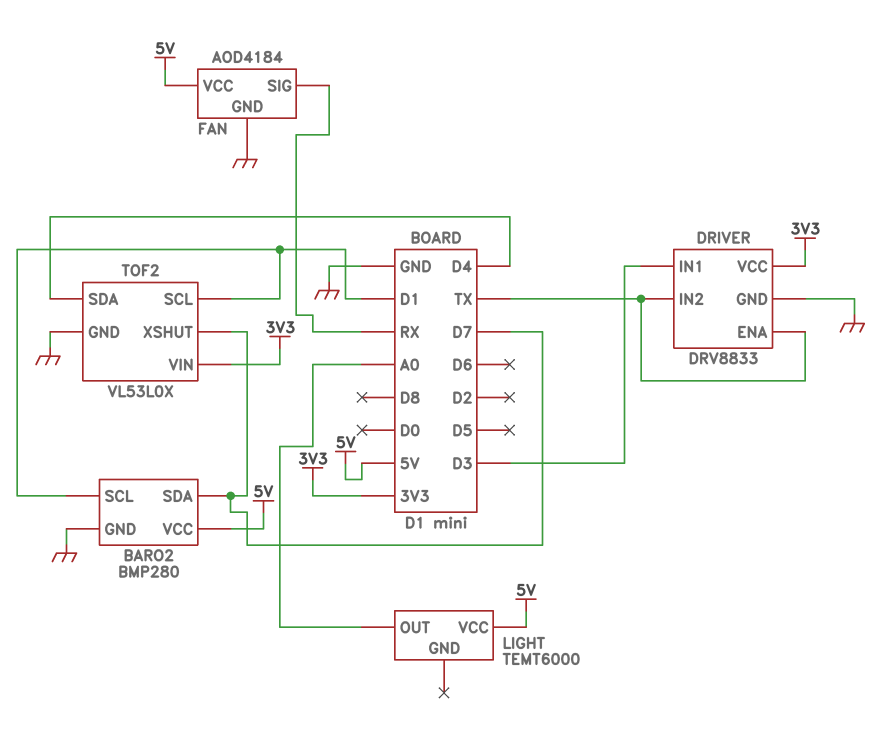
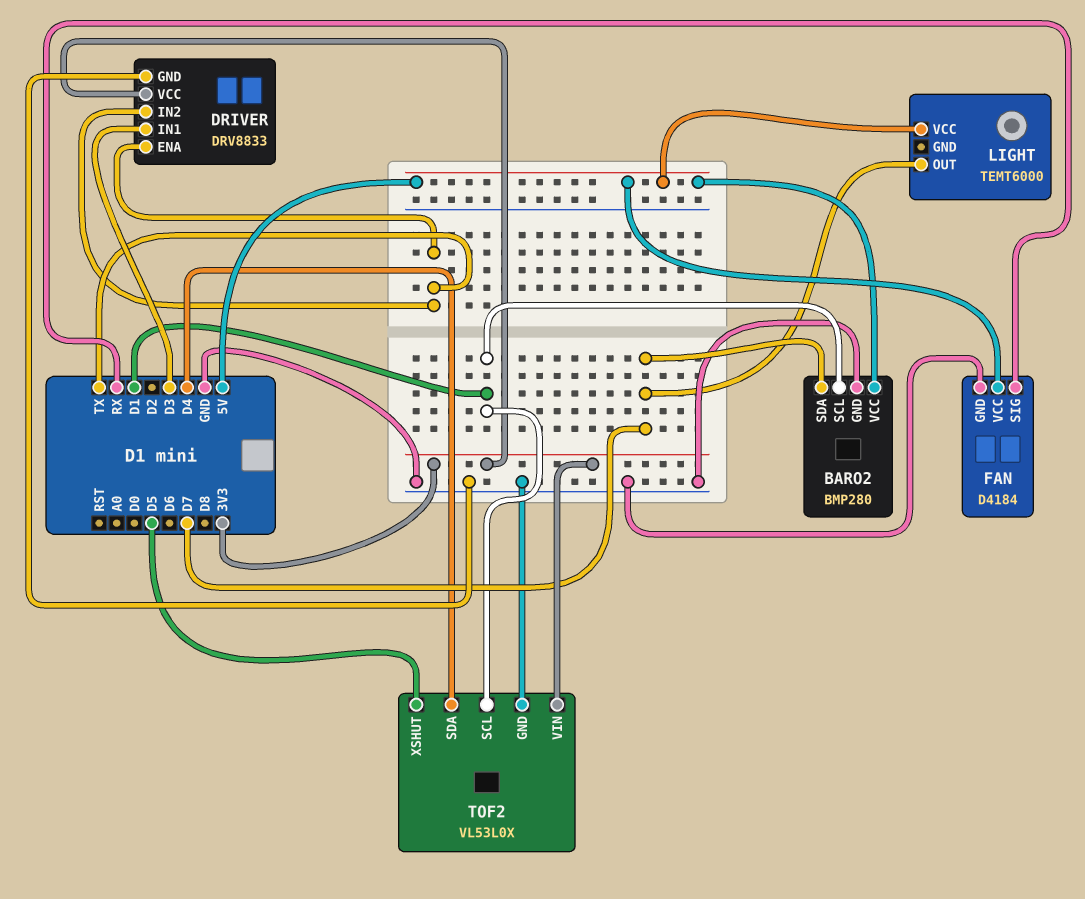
FAN: AOD4184 -> D4184
LIGHT pin OUT: A0 -> D7
TOF2 pin XSHUT: D7 -> D5

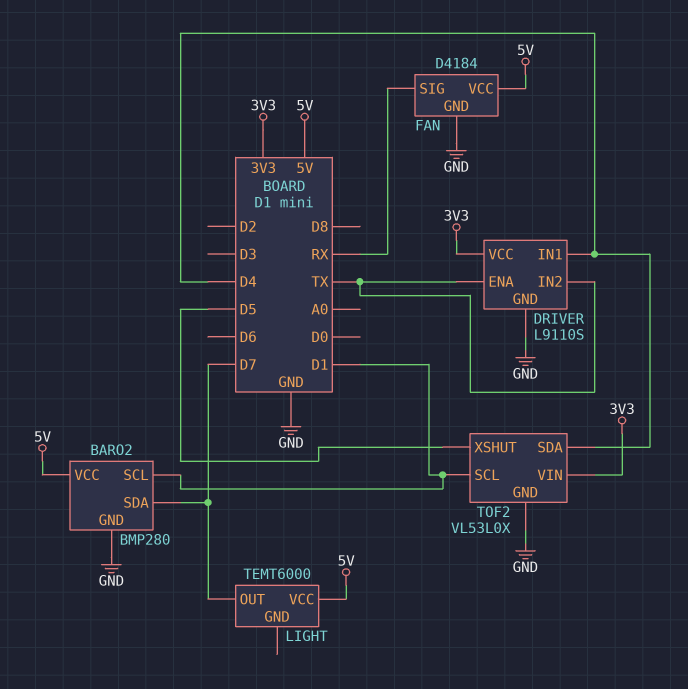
DRIVER: DRV8833 -> L9110S
DRIVER pin IN1: D3 -> D4

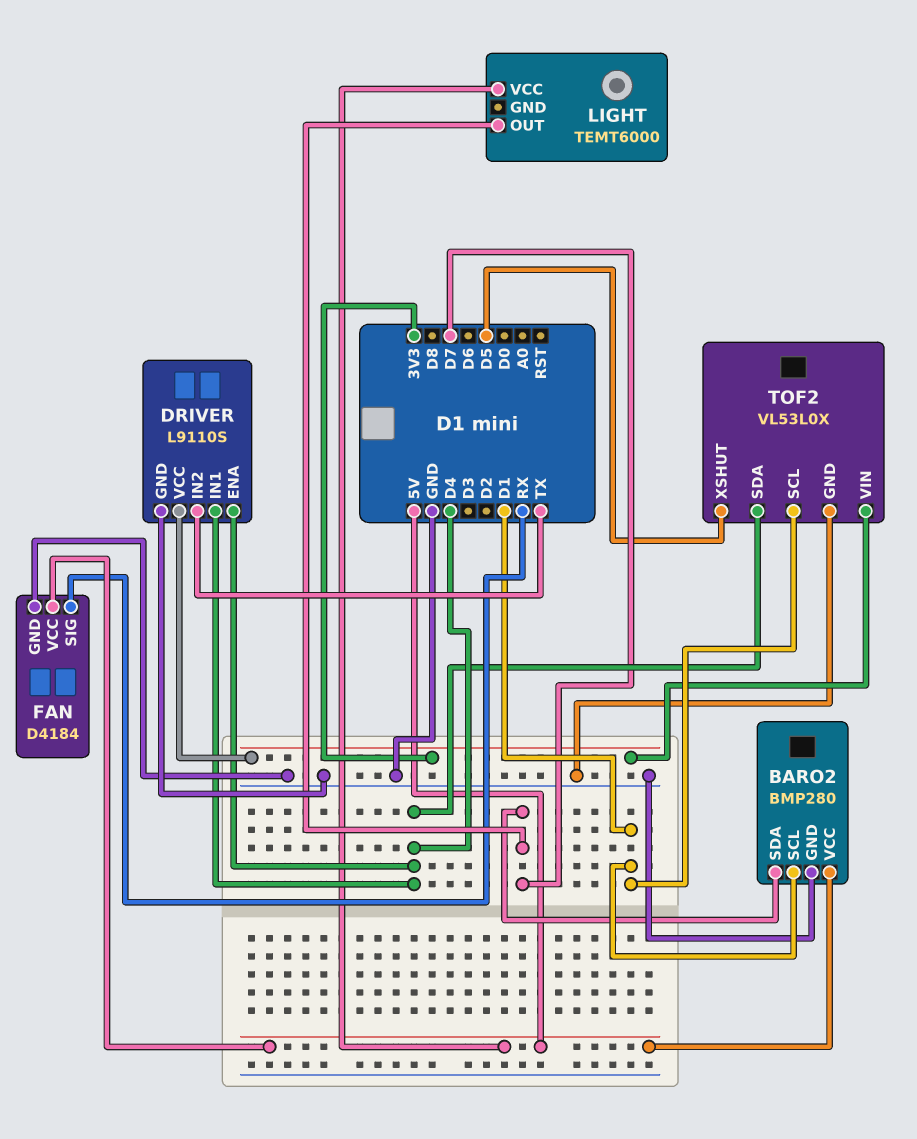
DRIVER pin ENA: TX -> D4

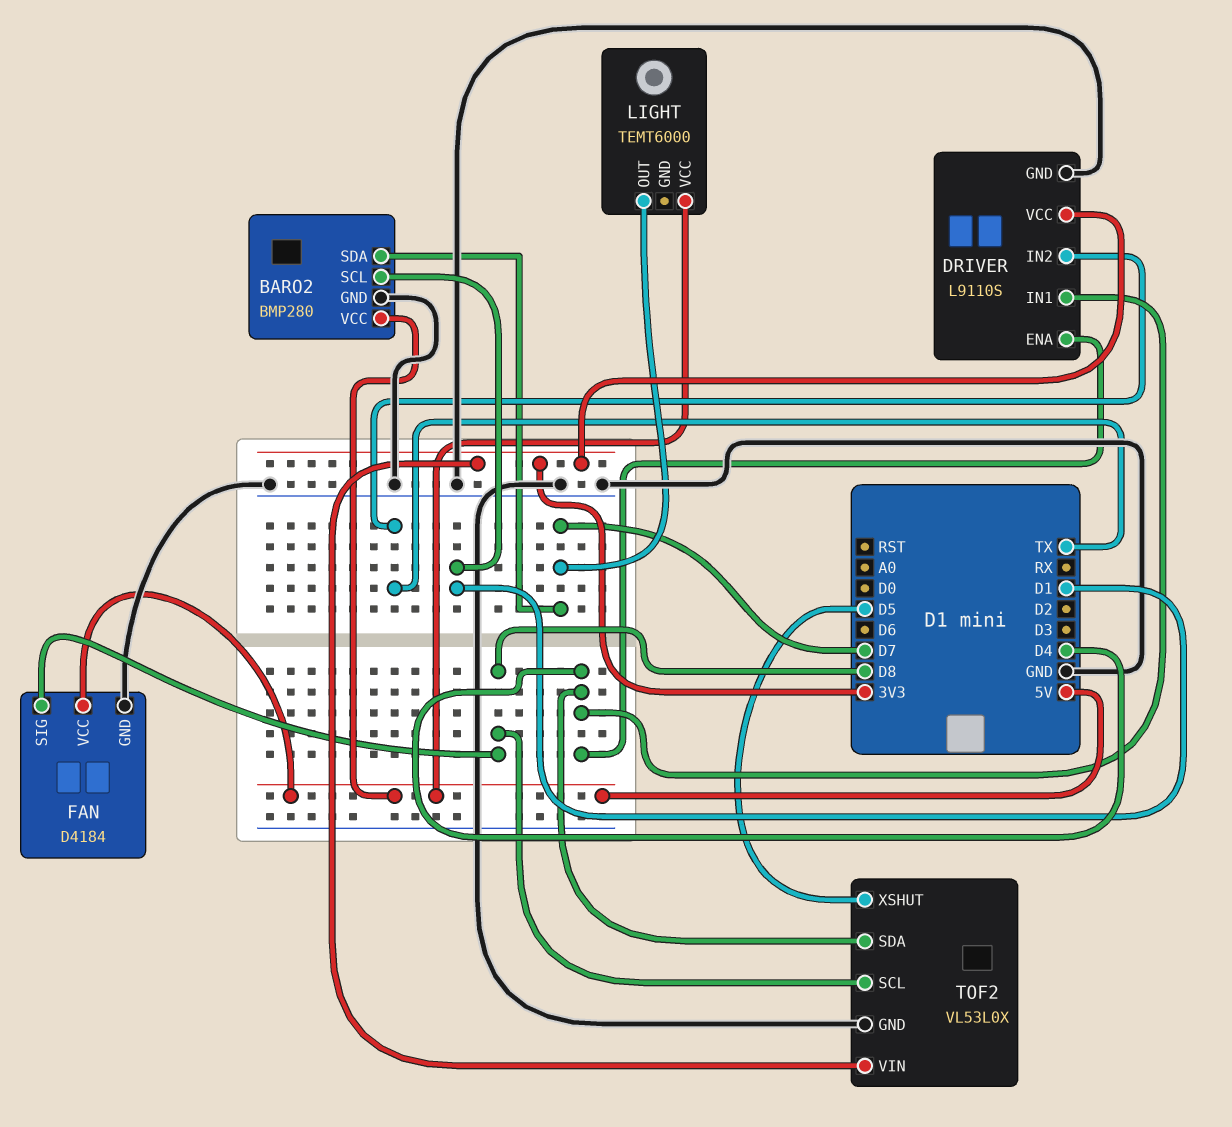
FAN pin SIG: RX -> D8
TOF2 pin SCL: D1 -> D8

